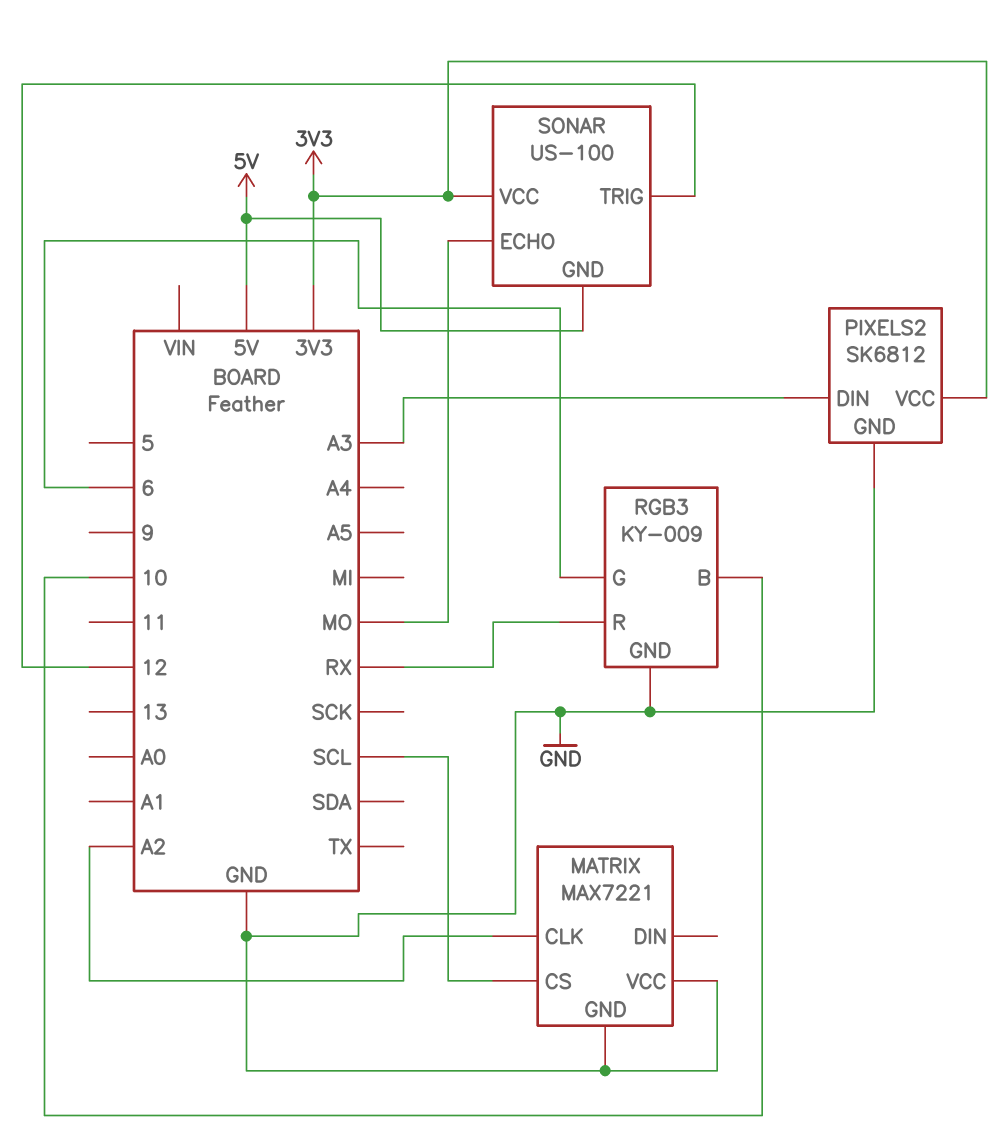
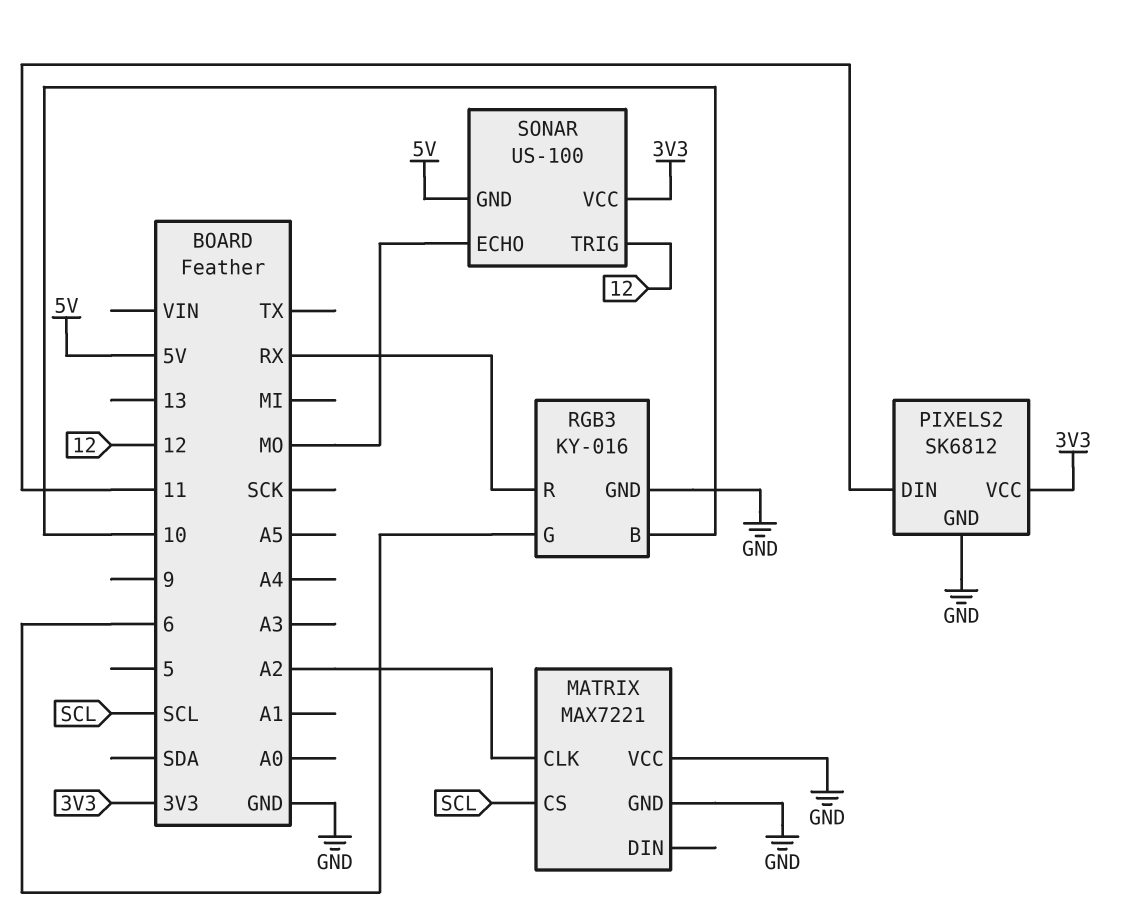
PIXELS2 pin DIN: A3 -> 11
RGB3: KY-009 -> KY-016

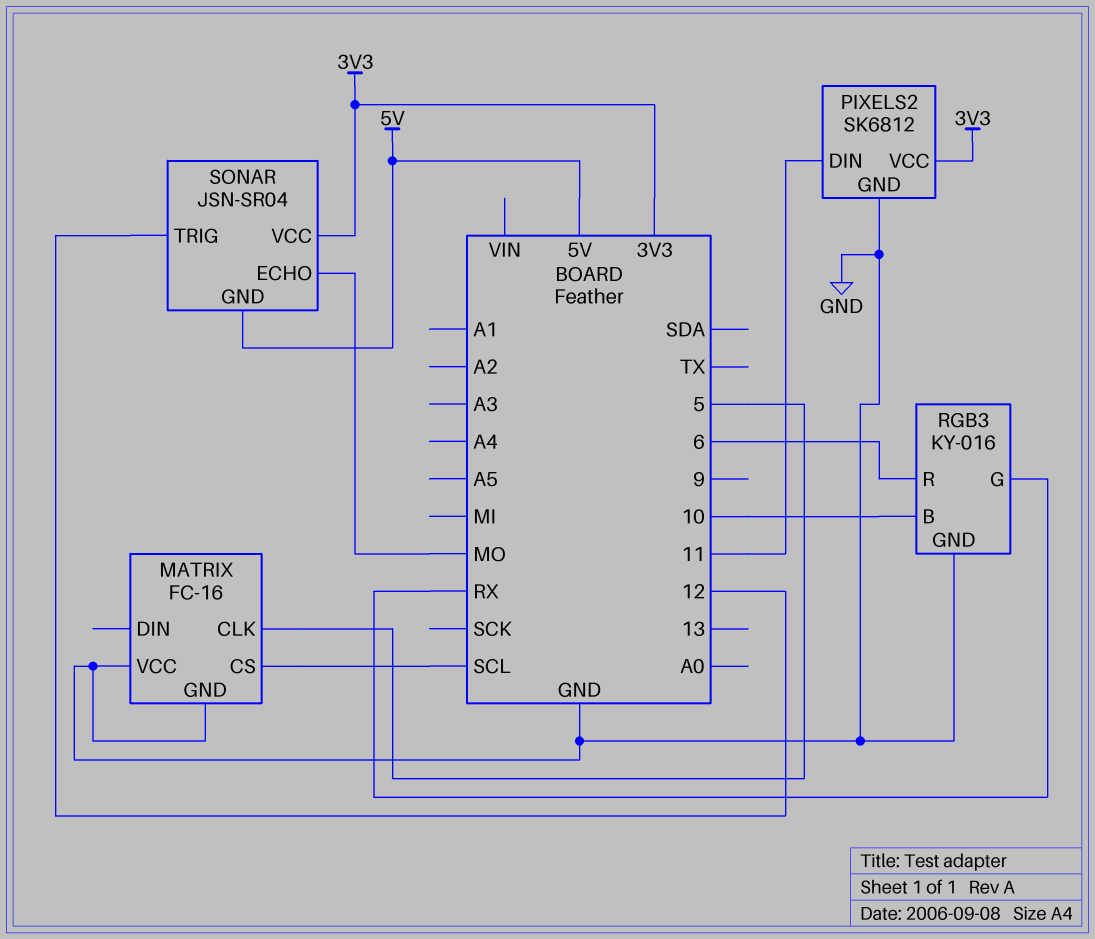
MATRIX: MAX7221 -> FC-16
MATRIX pin CLK: A2 -> 5
RGB3 pin G: 6 -> RX
RGB3 pin R: RX -> 6
SONAR: US-100 -> JSN-SR04

